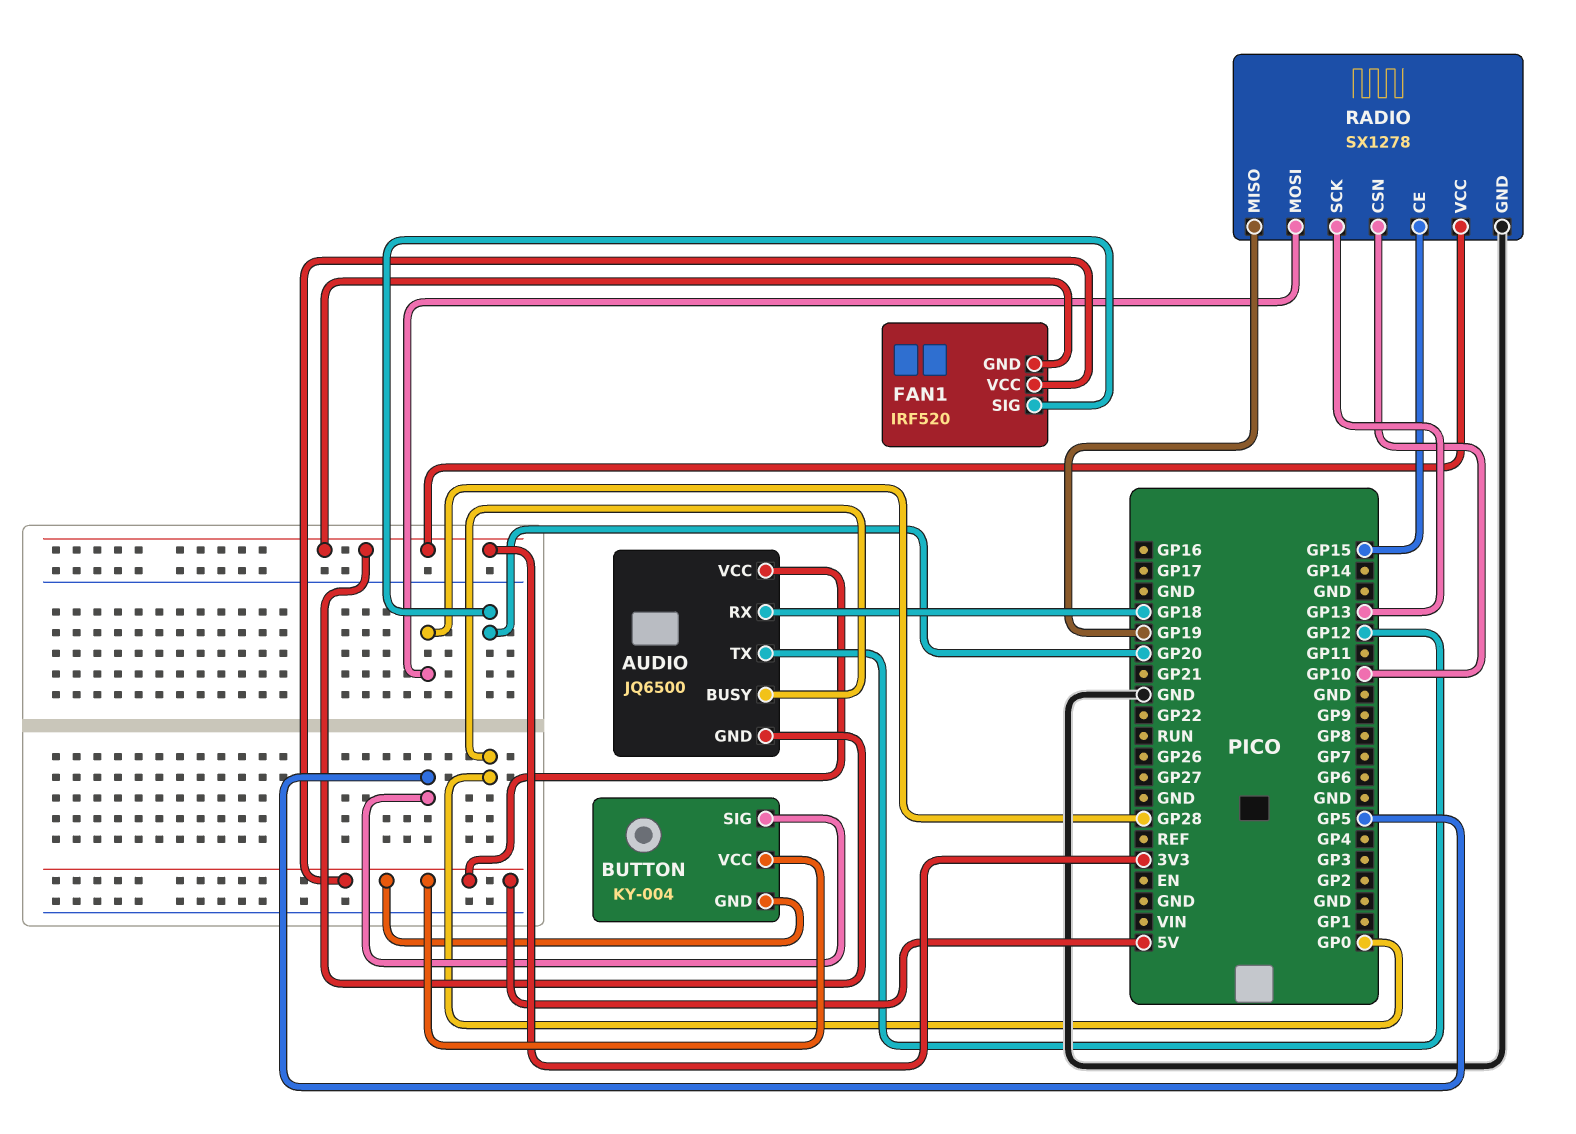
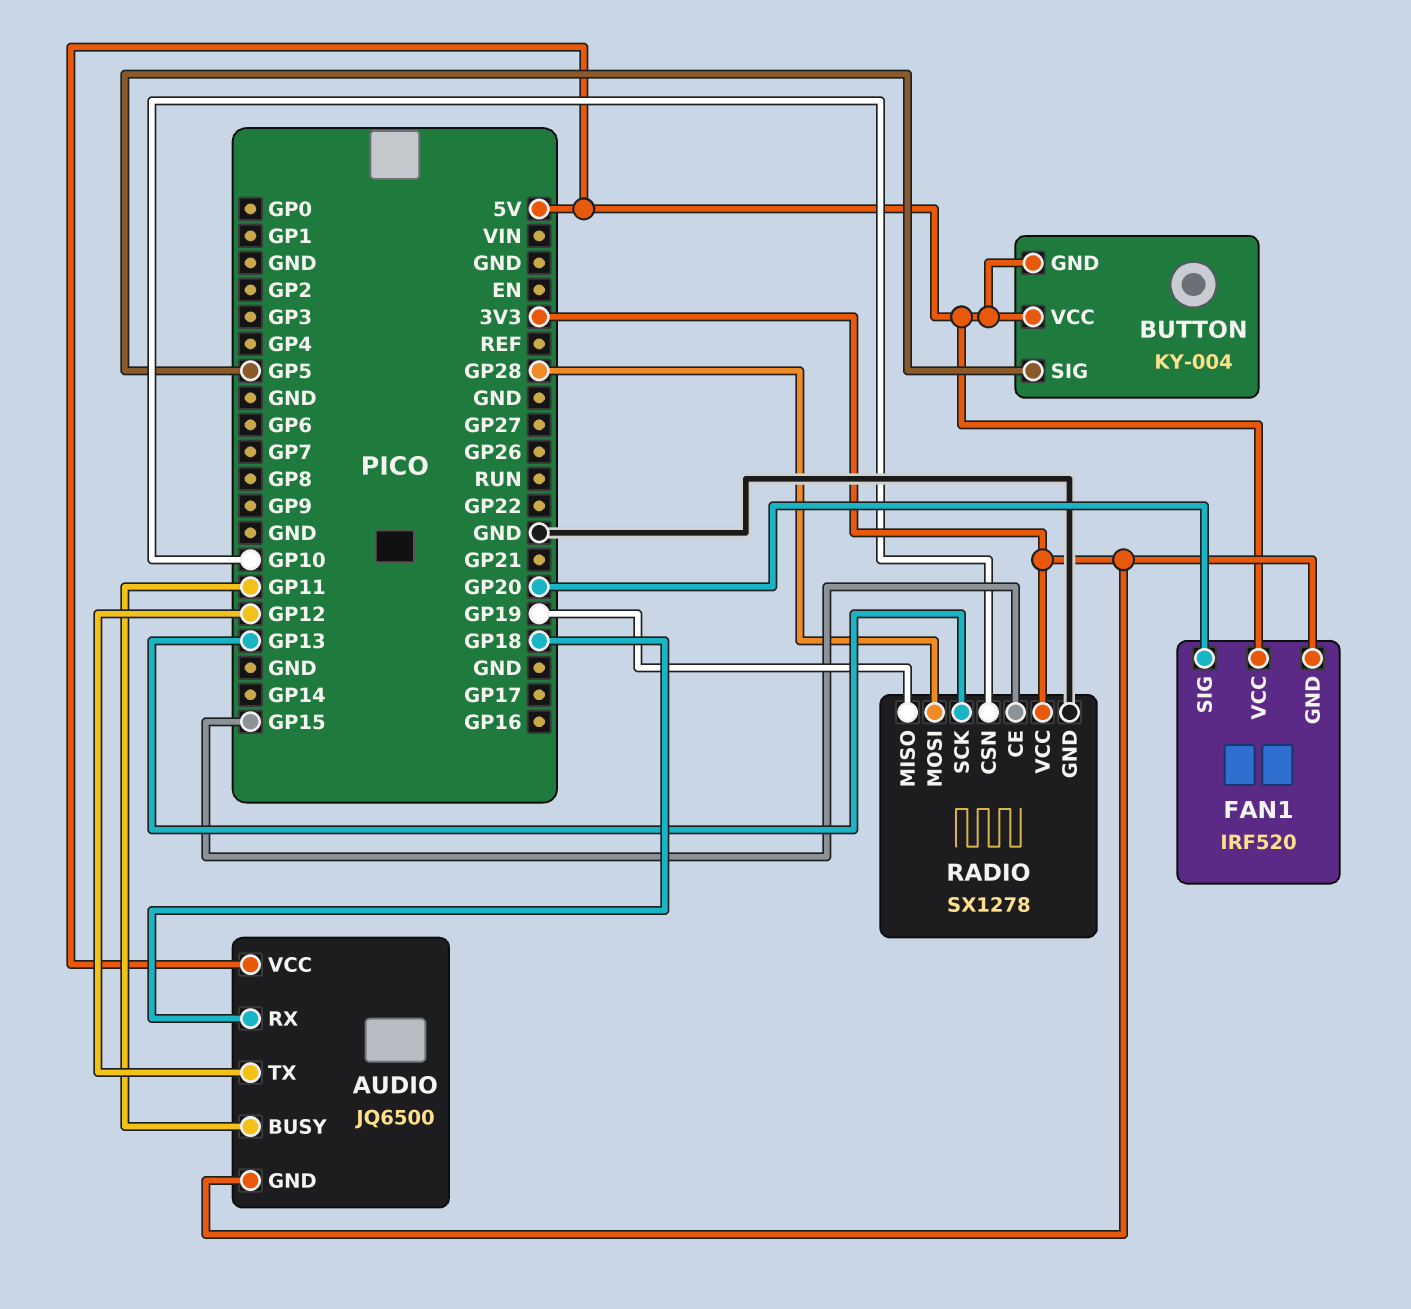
AUDIO pin BUSY: GP0 -> GP11

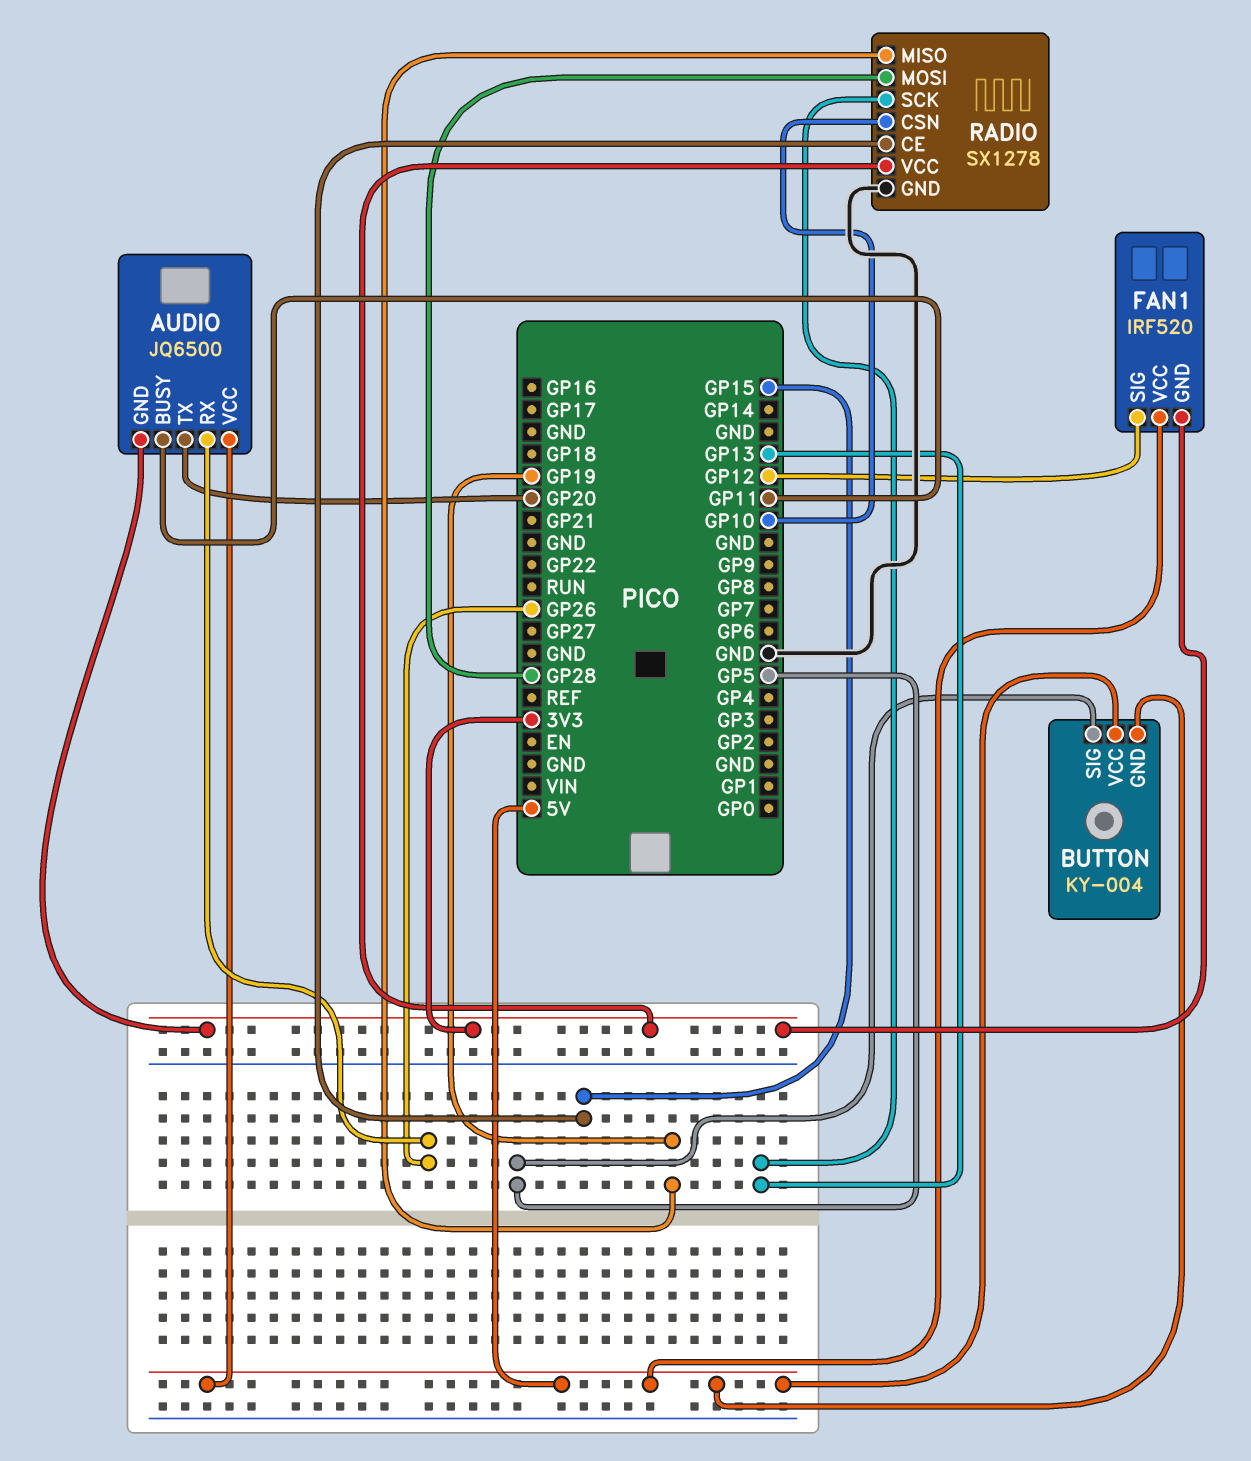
AUDIO pin RX: GP18 -> GP26
AUDIO pin TX: GP12 -> GP20
FAN1 pin SIG: GP20 -> GP12

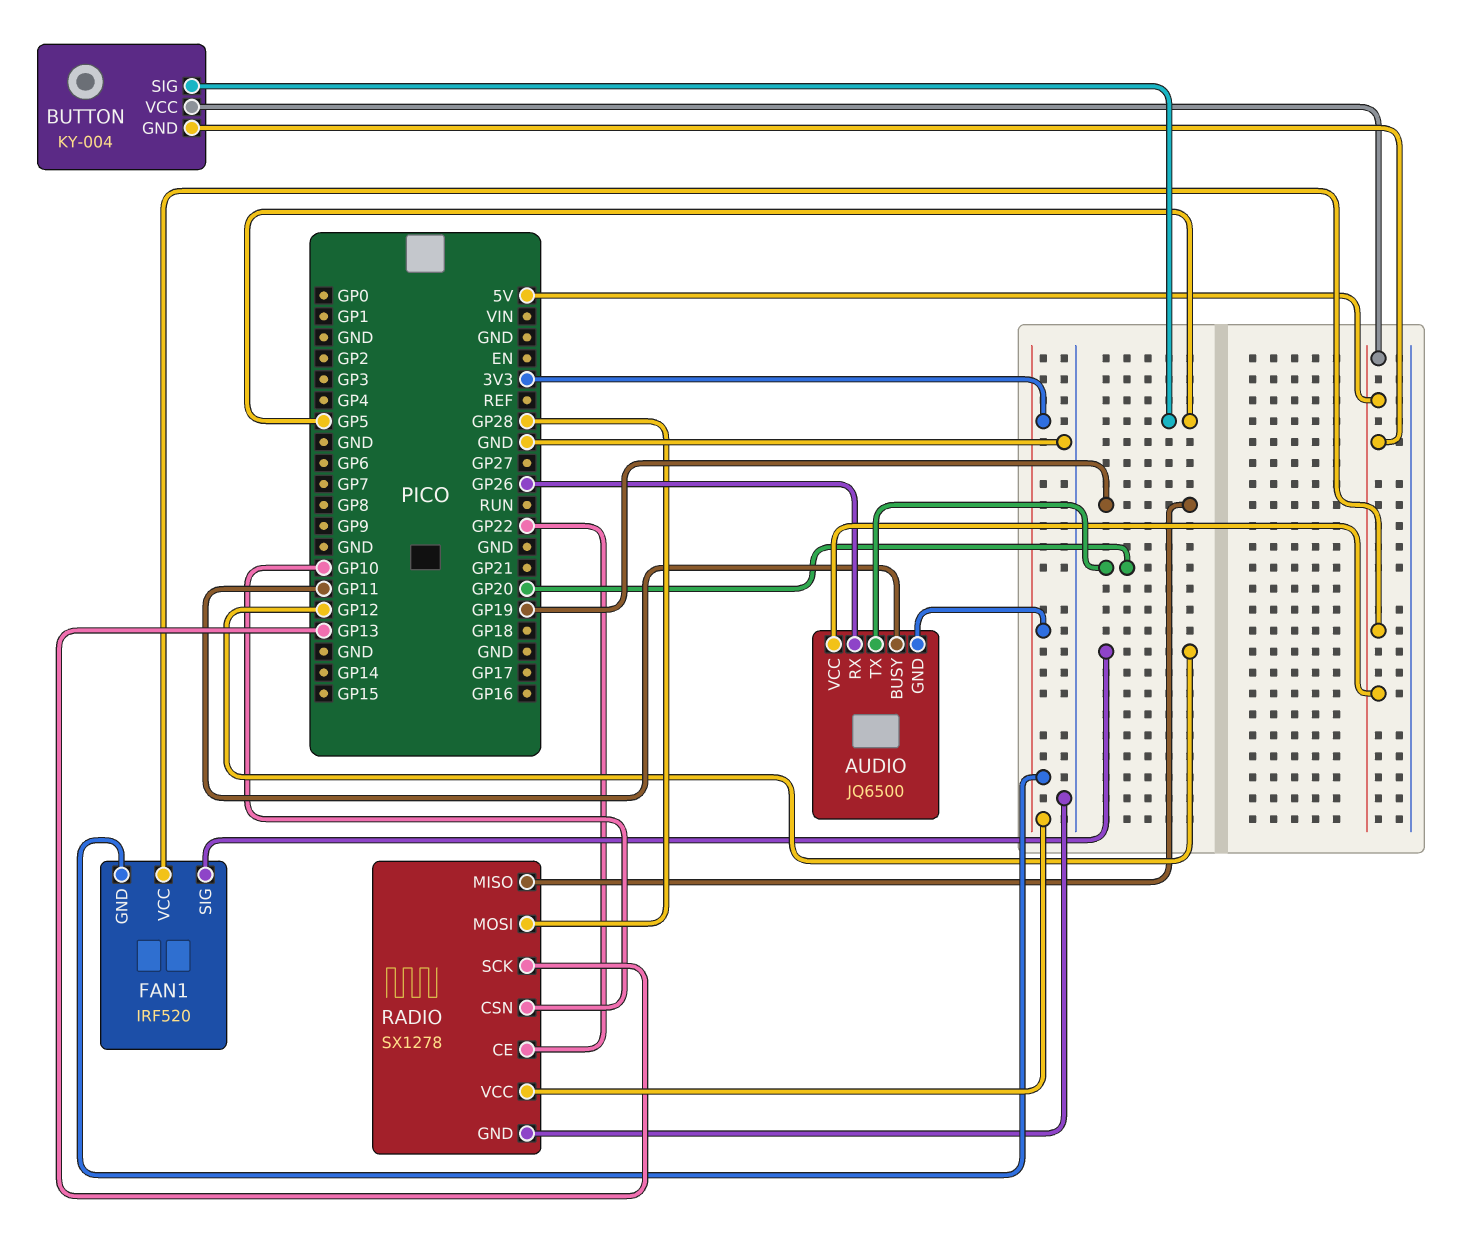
RADIO pin CE: GP15 -> GP22

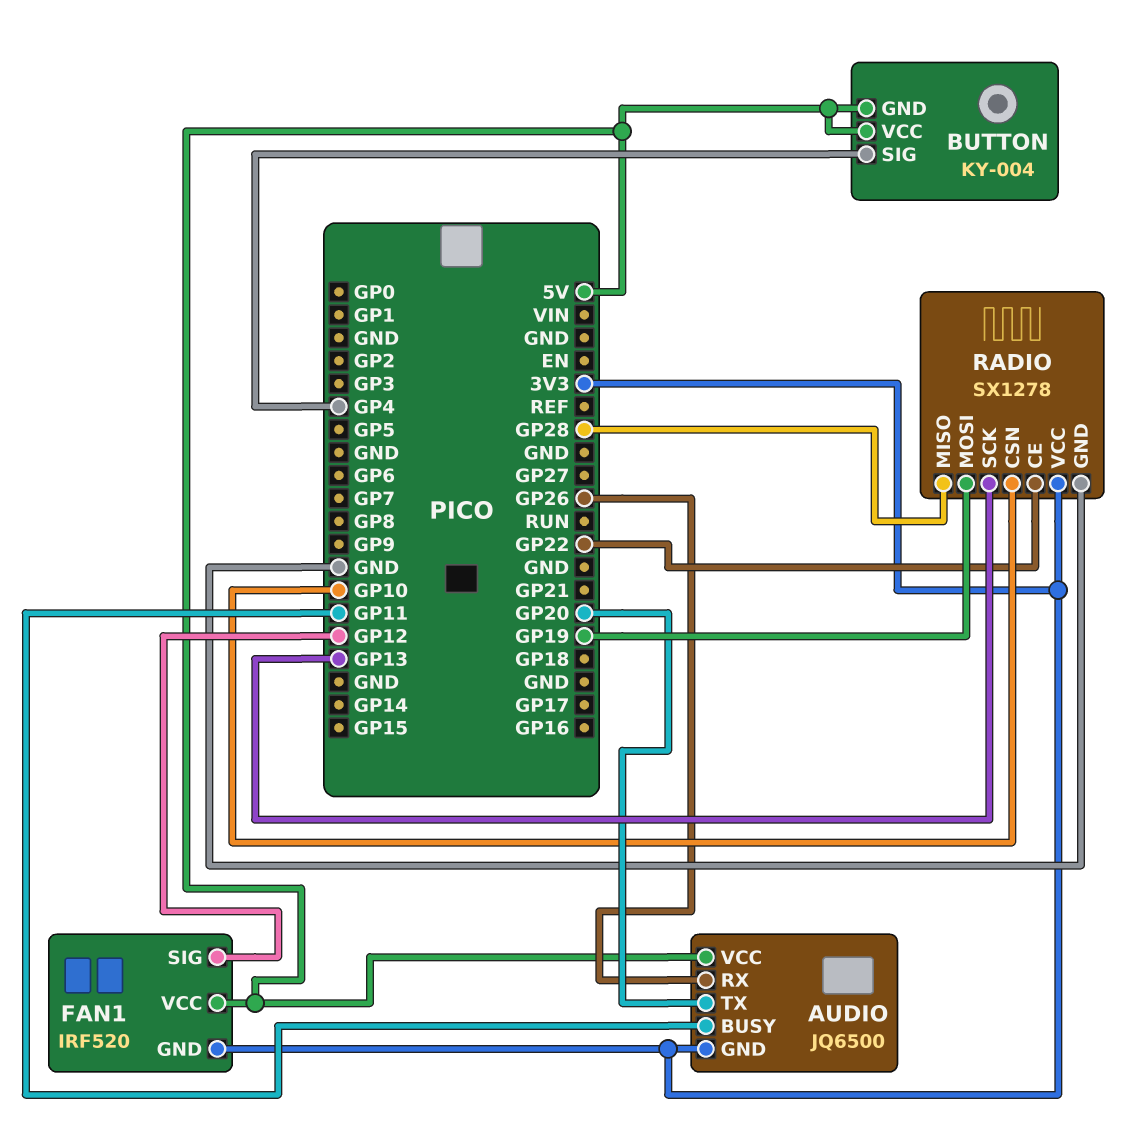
BUTTON pin SIG: GP5 -> GP4
RADIO pin MISO: GP19 -> GP28
RADIO pin MOSI: GP28 -> GP19

